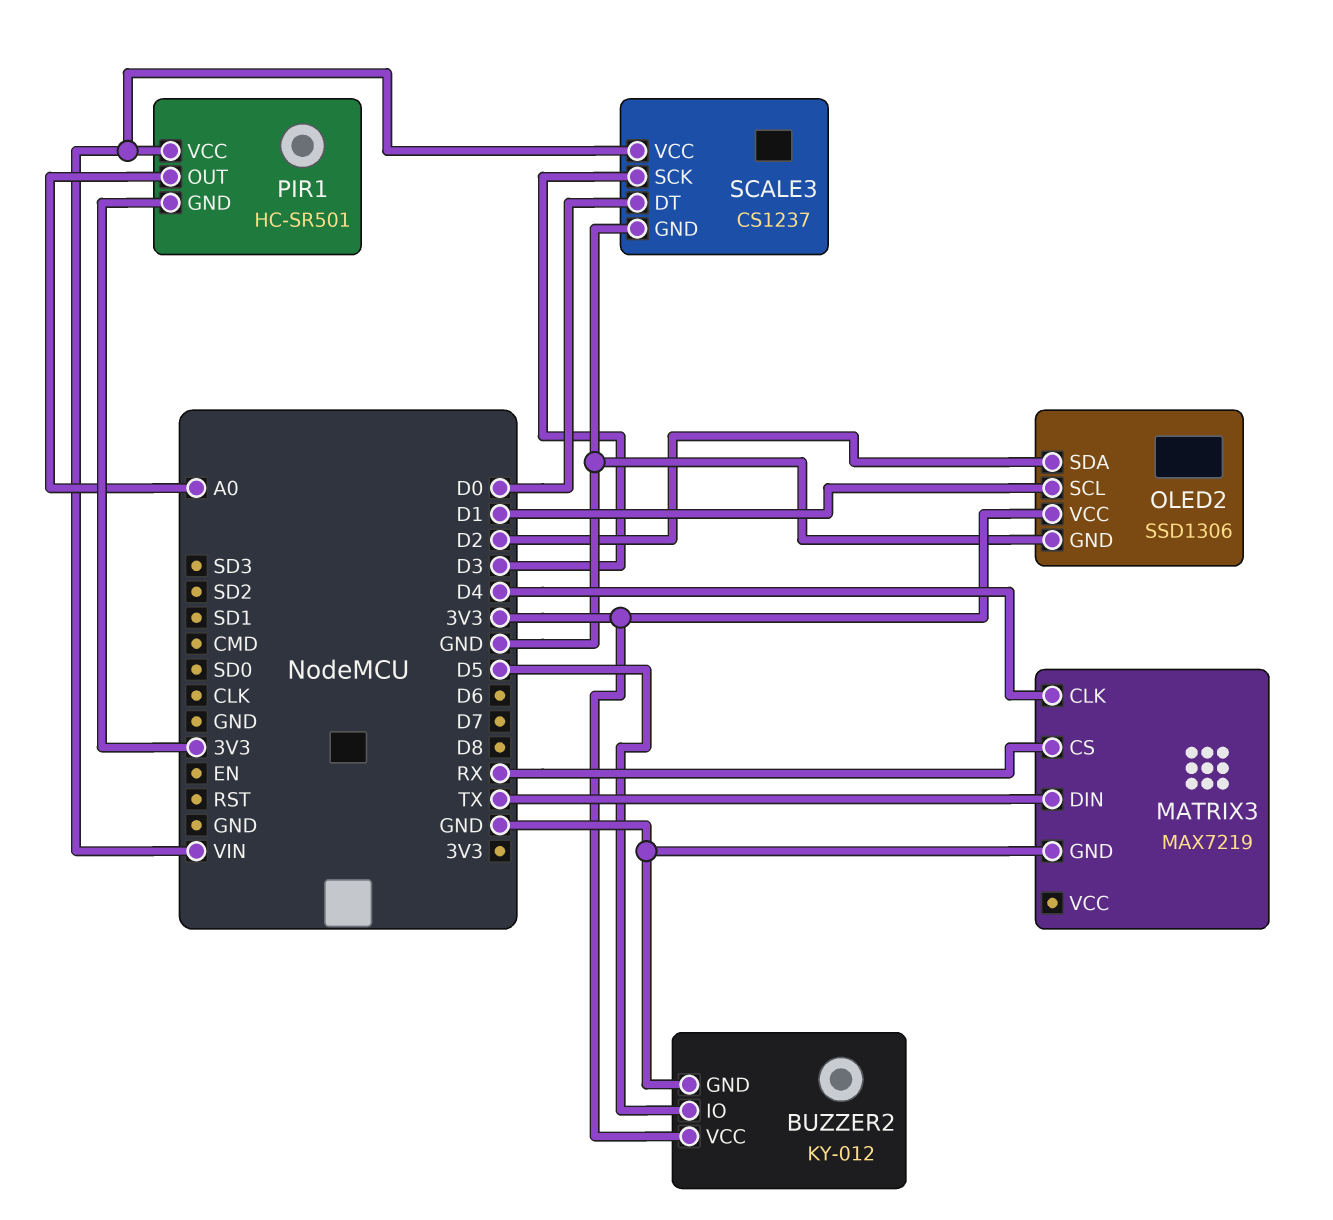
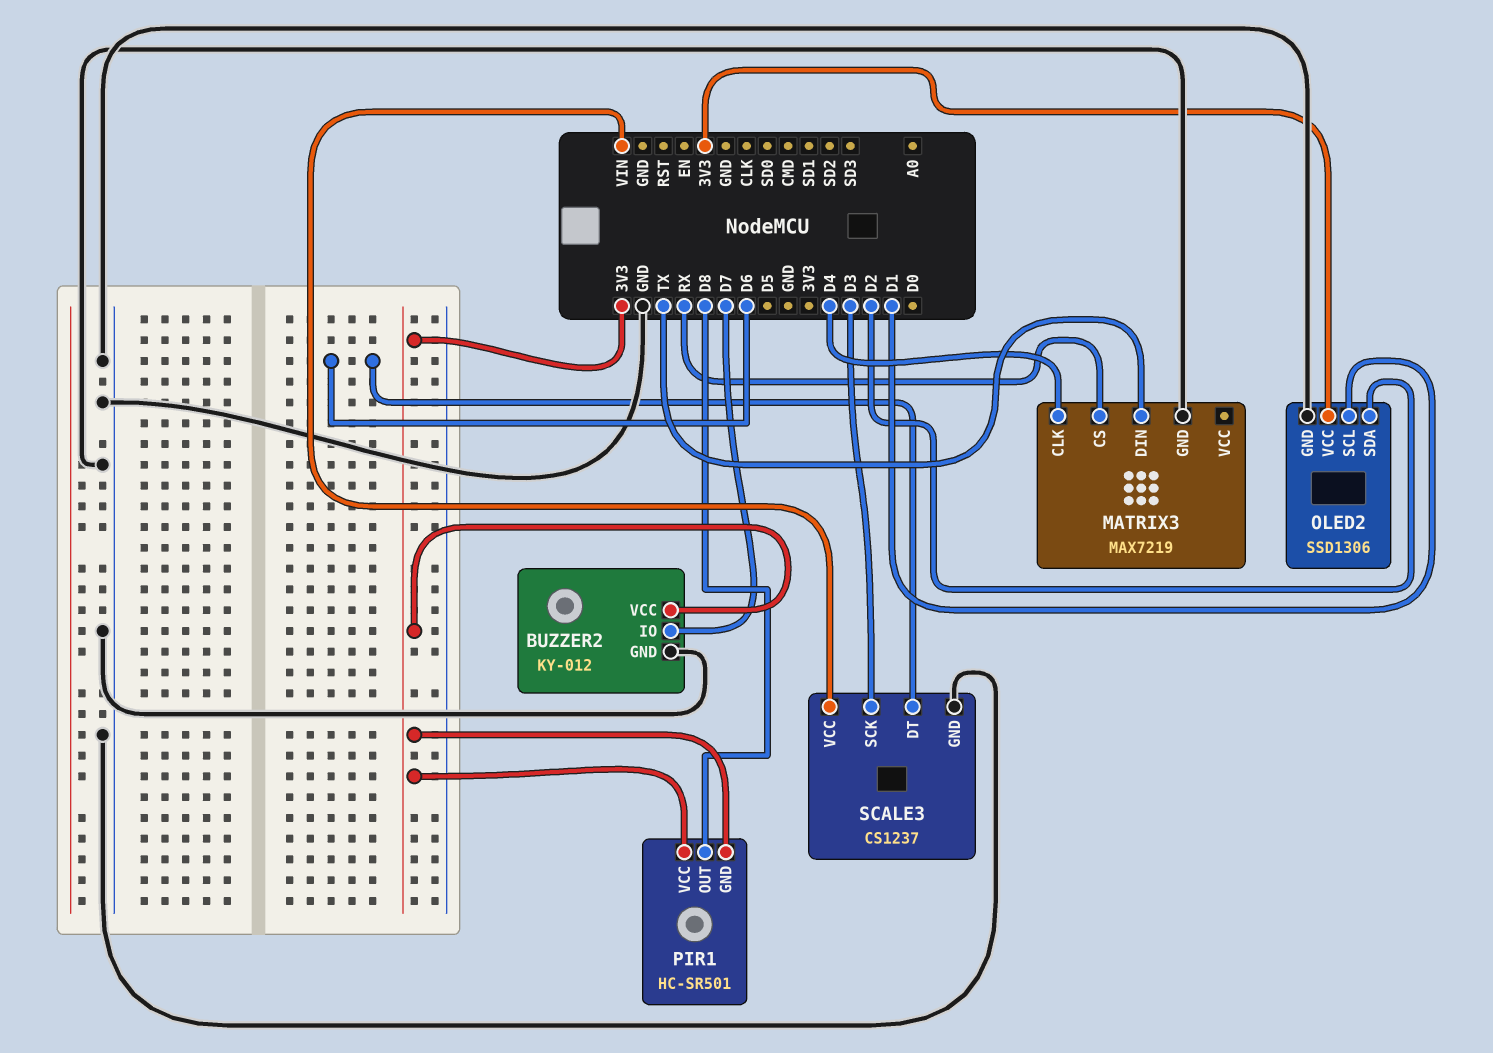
BUZZER2 pin IO: D5 -> D7
PIR1 pin OUT: A0 -> D8
PIR1 pin VCC: VIN -> 3V3
SCALE3 pin DT: D0 -> D6

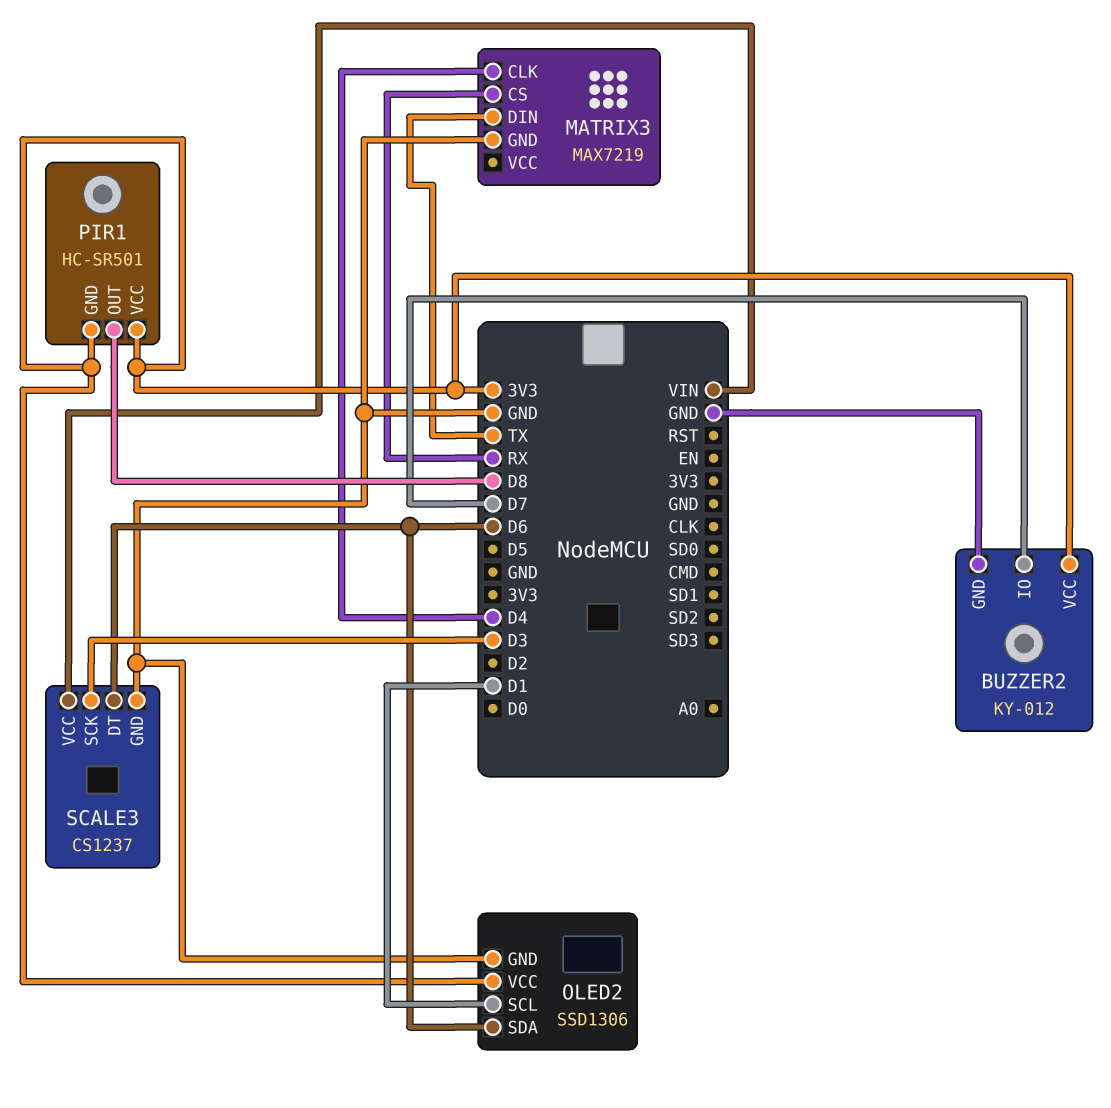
OLED2 pin SDA: D2 -> D6

